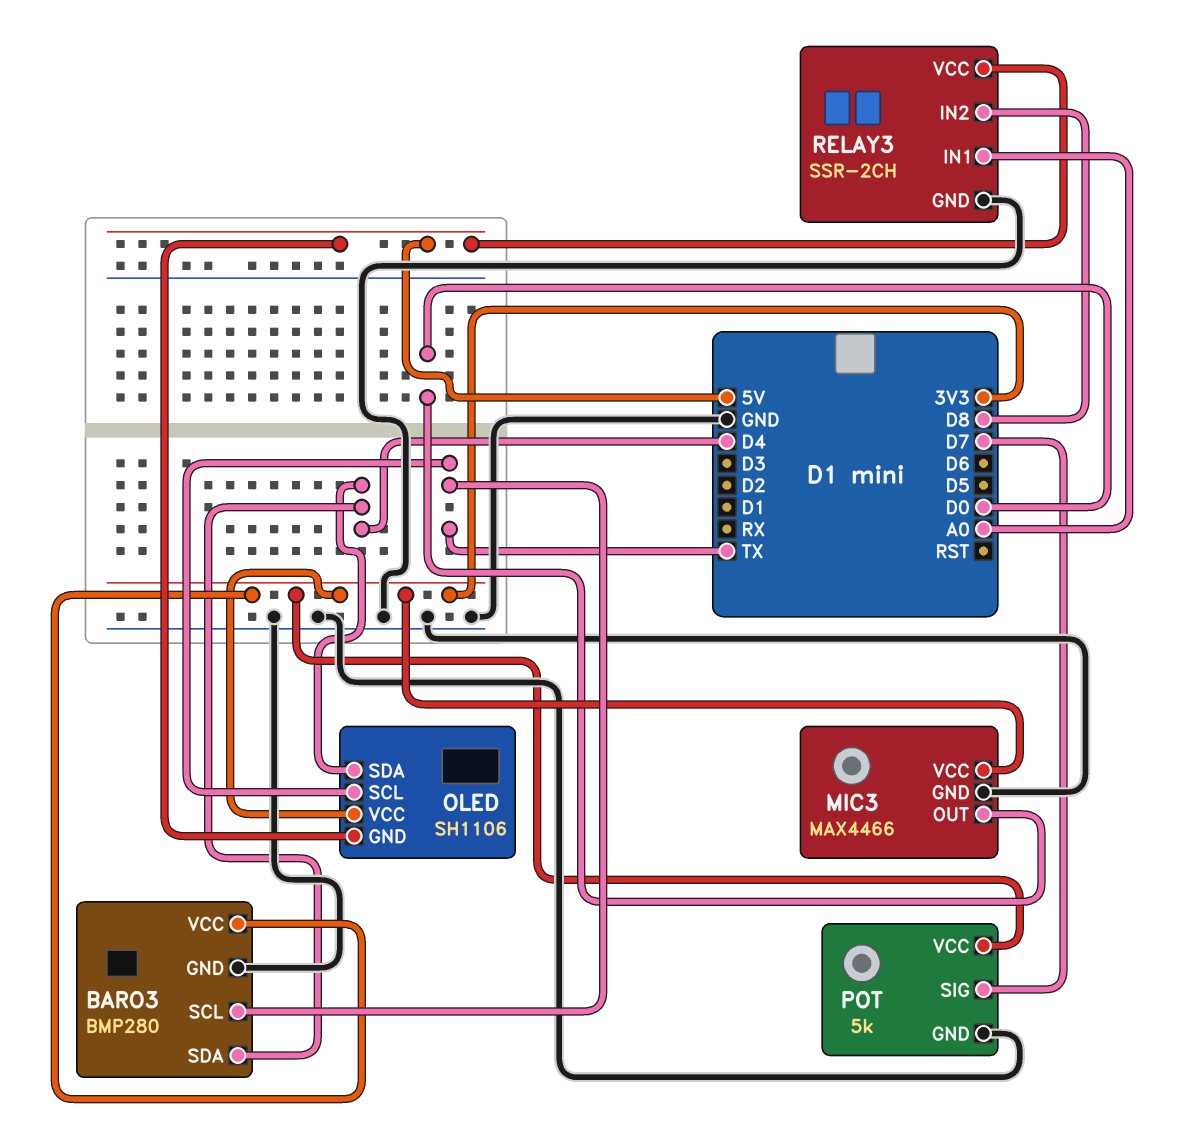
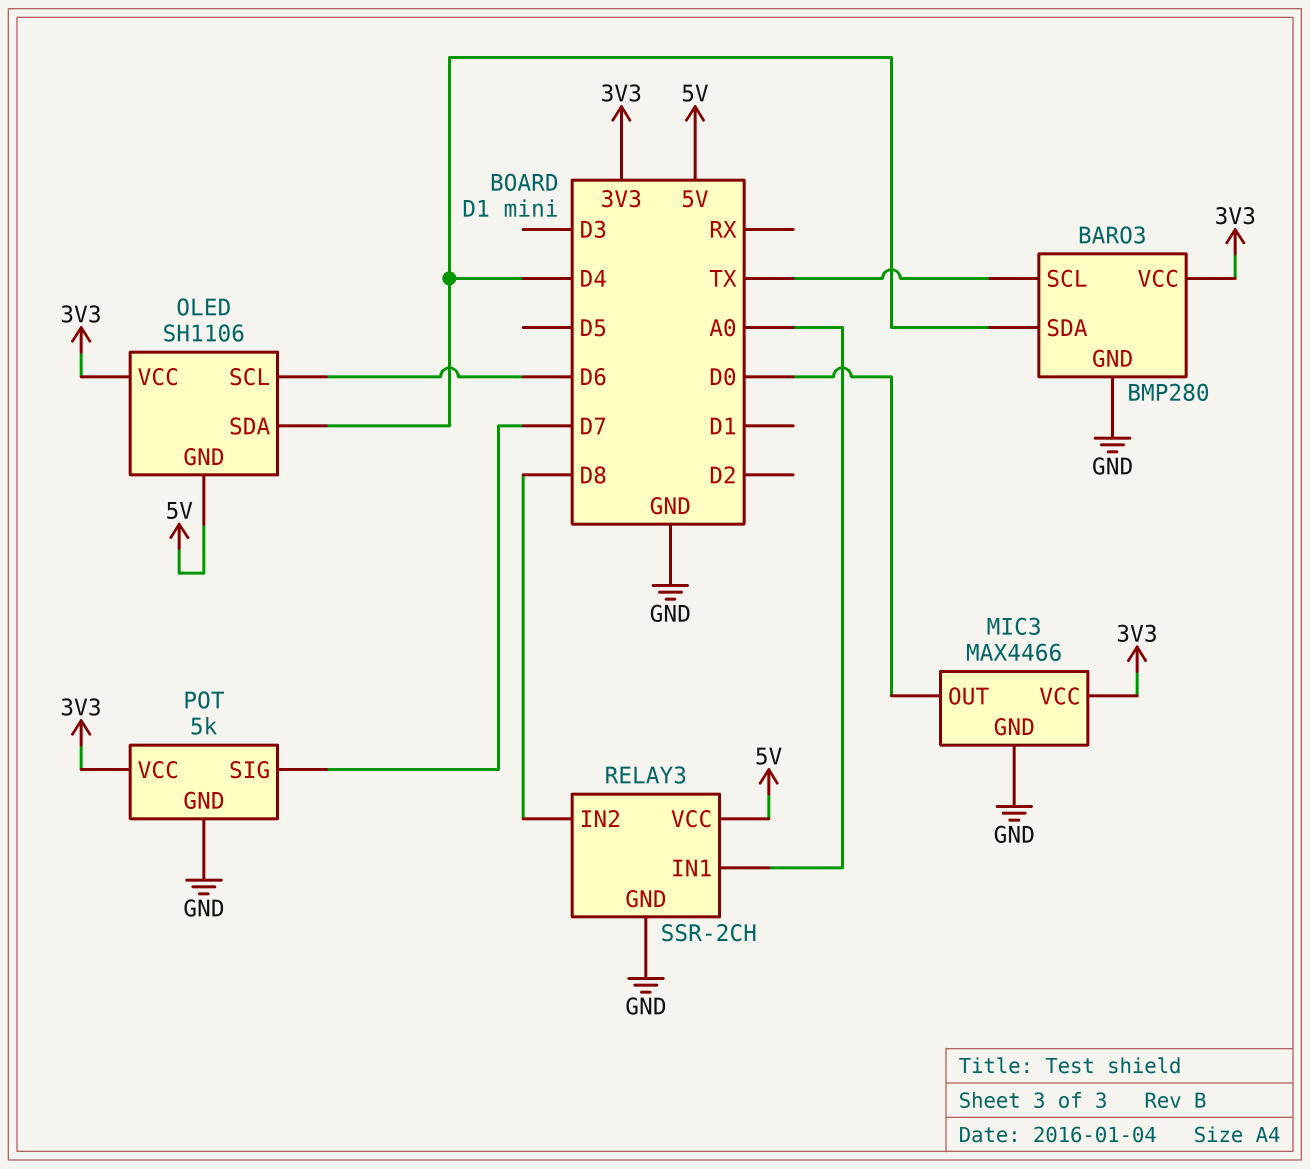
OLED pin SCL: TX -> D6

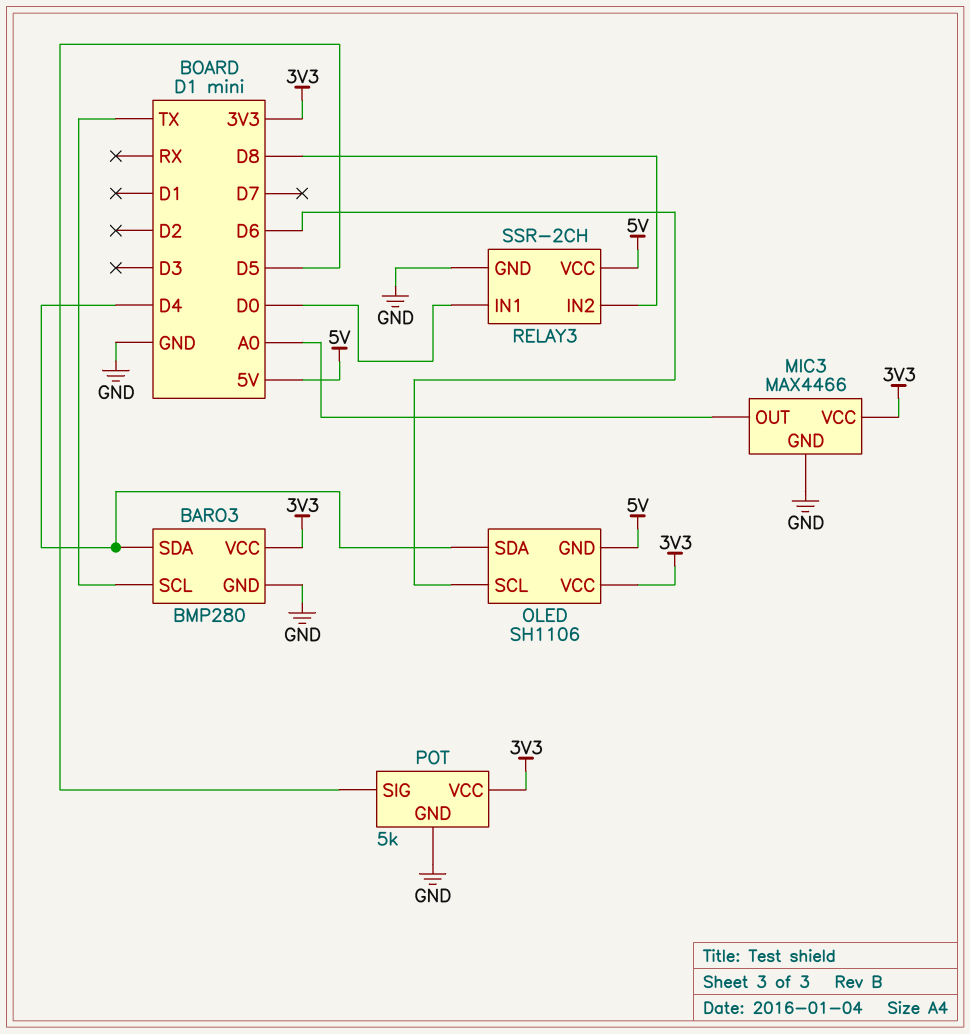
MIC3 pin OUT: D0 -> A0
POT pin SIG: D7 -> D5
RELAY3 pin IN1: A0 -> D0

